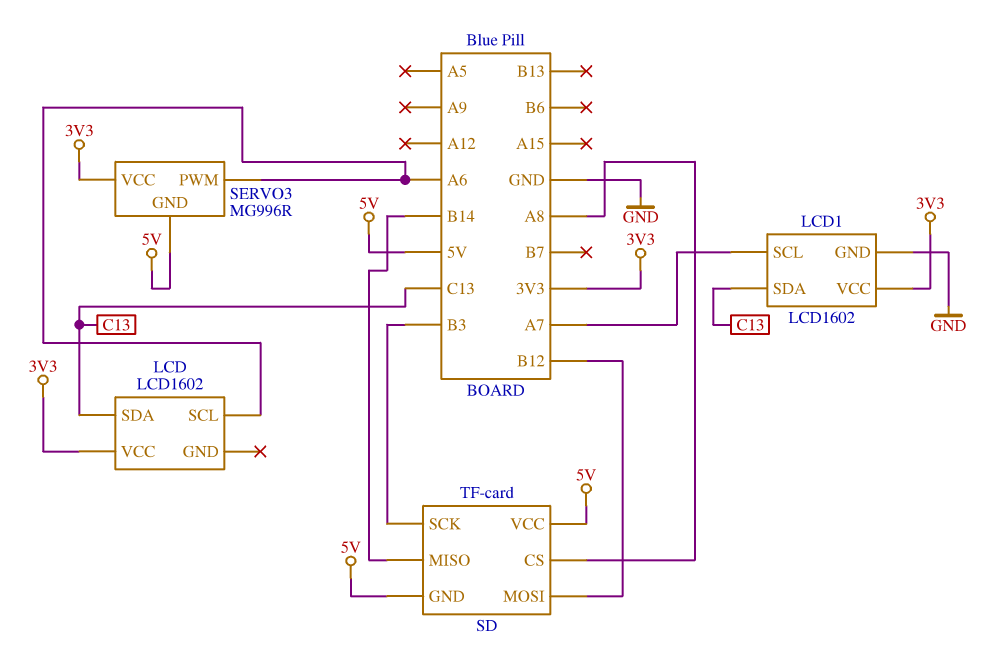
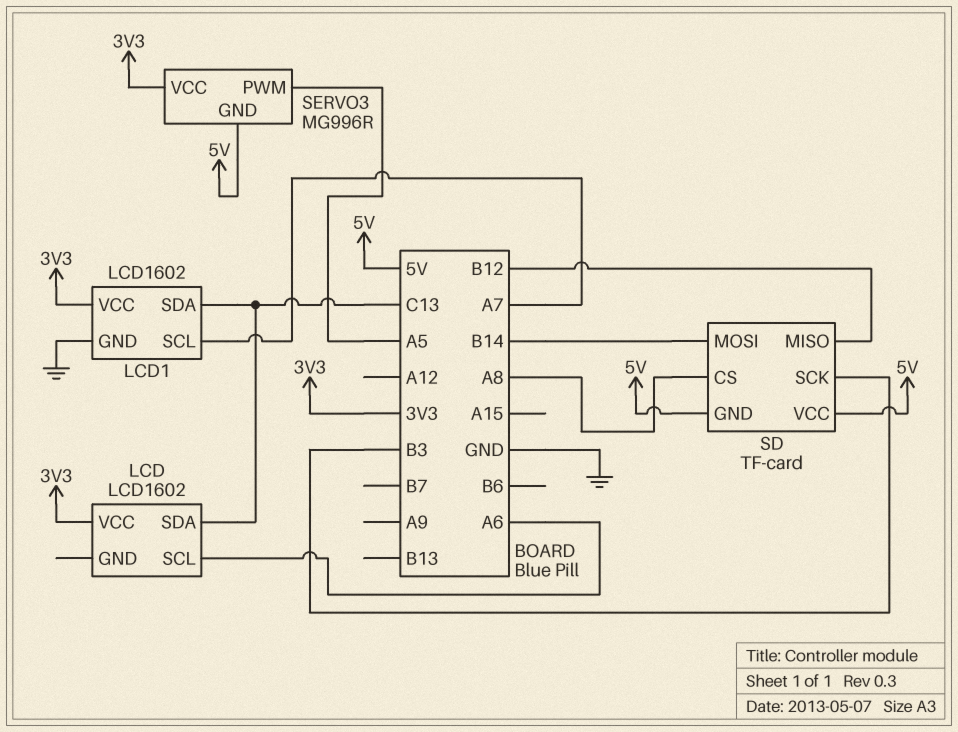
SD pin MISO: B14 -> B12
SD pin MOSI: B12 -> B14
SERVO3 pin PWM: A6 -> A5

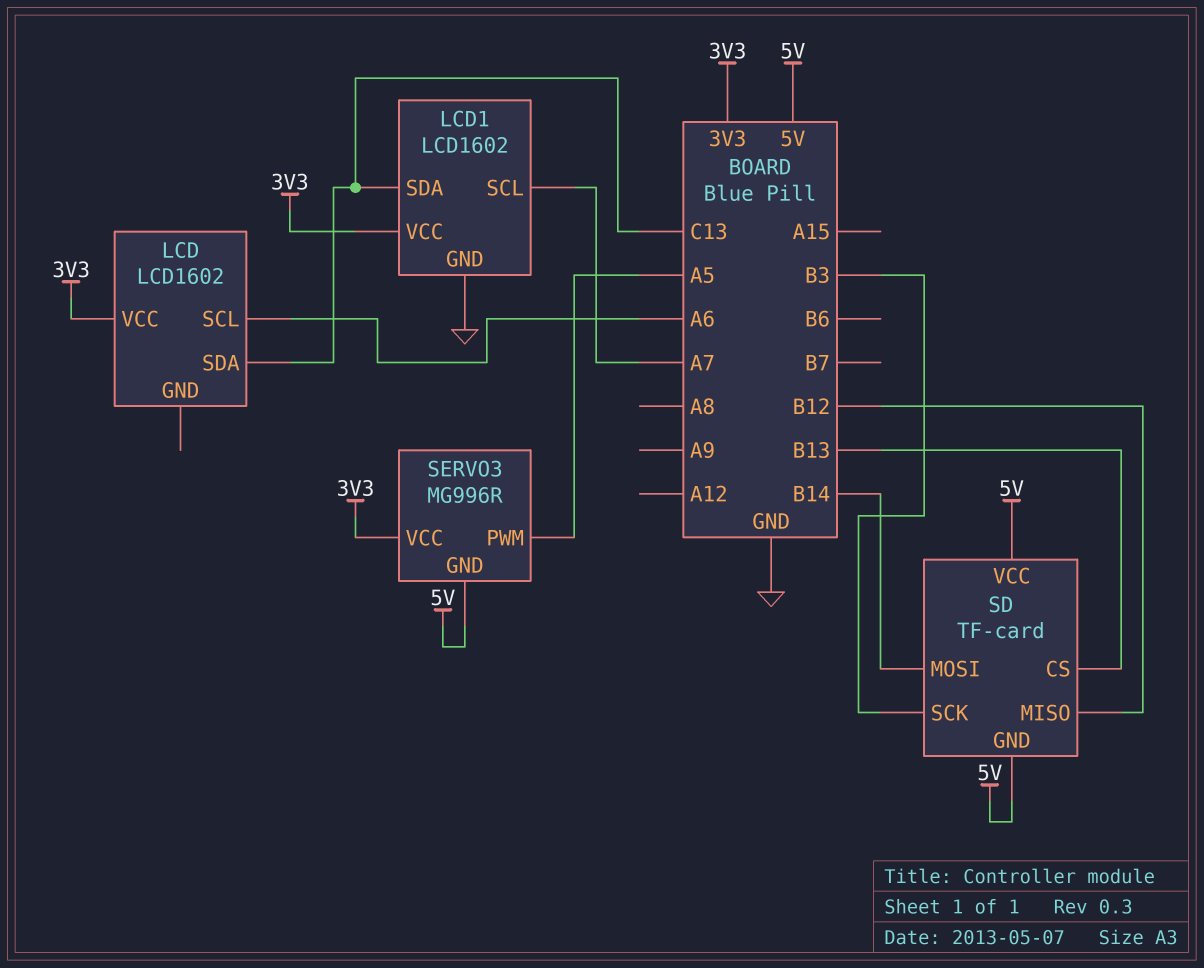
SD pin CS: A8 -> B13

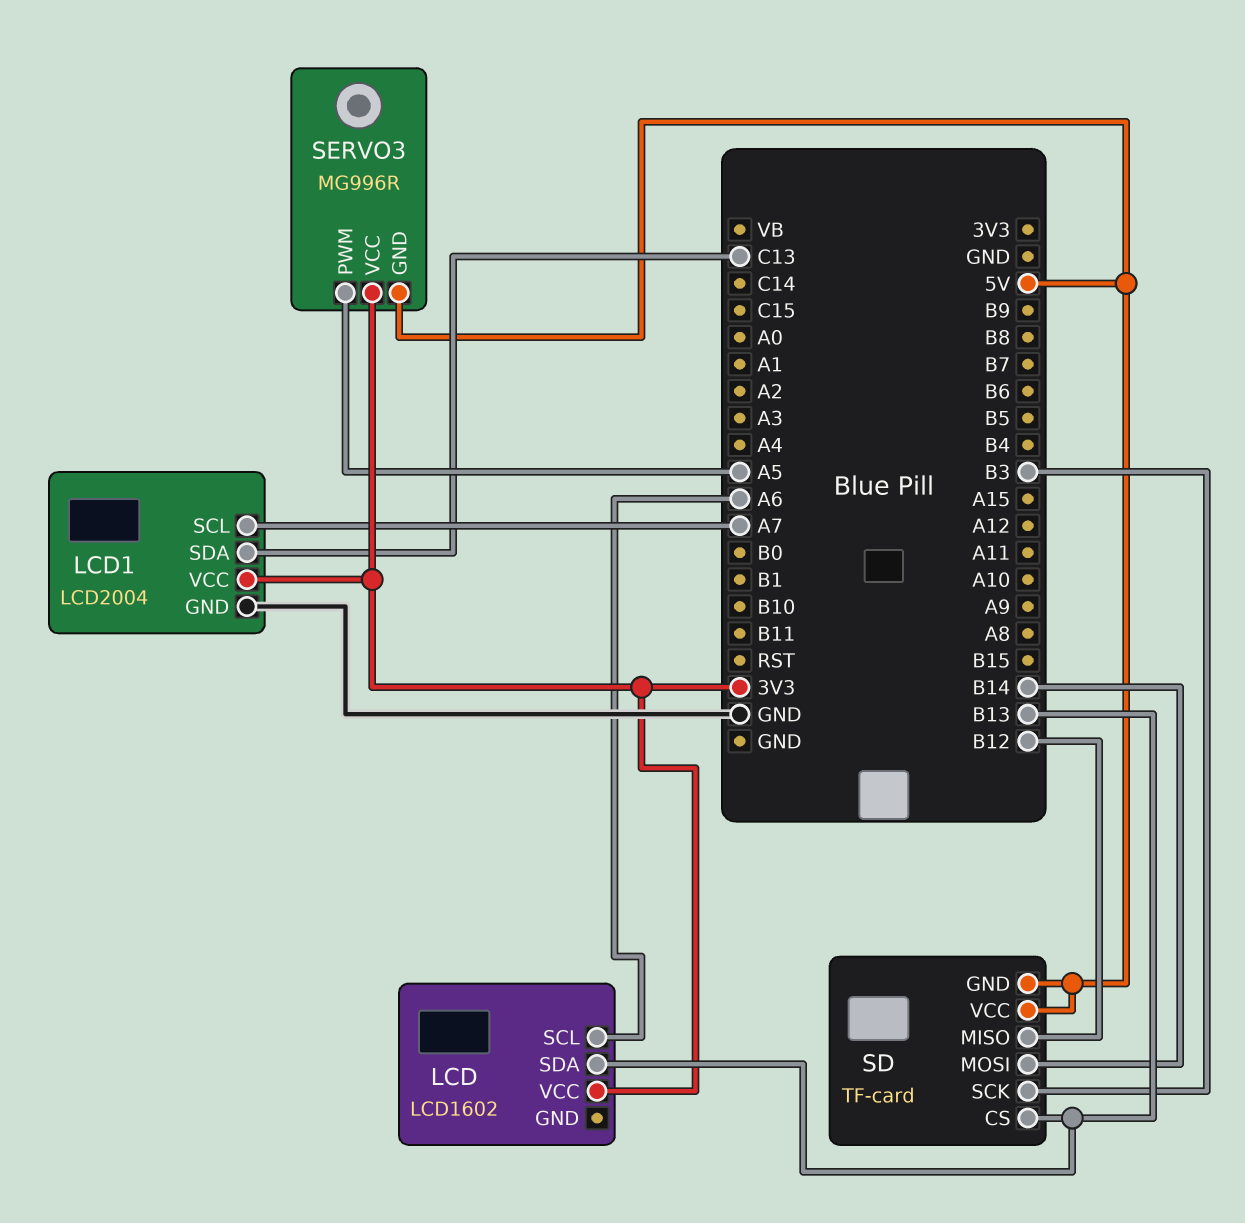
LCD pin SDA: C13 -> B13
LCD1: LCD1602 -> LCD2004

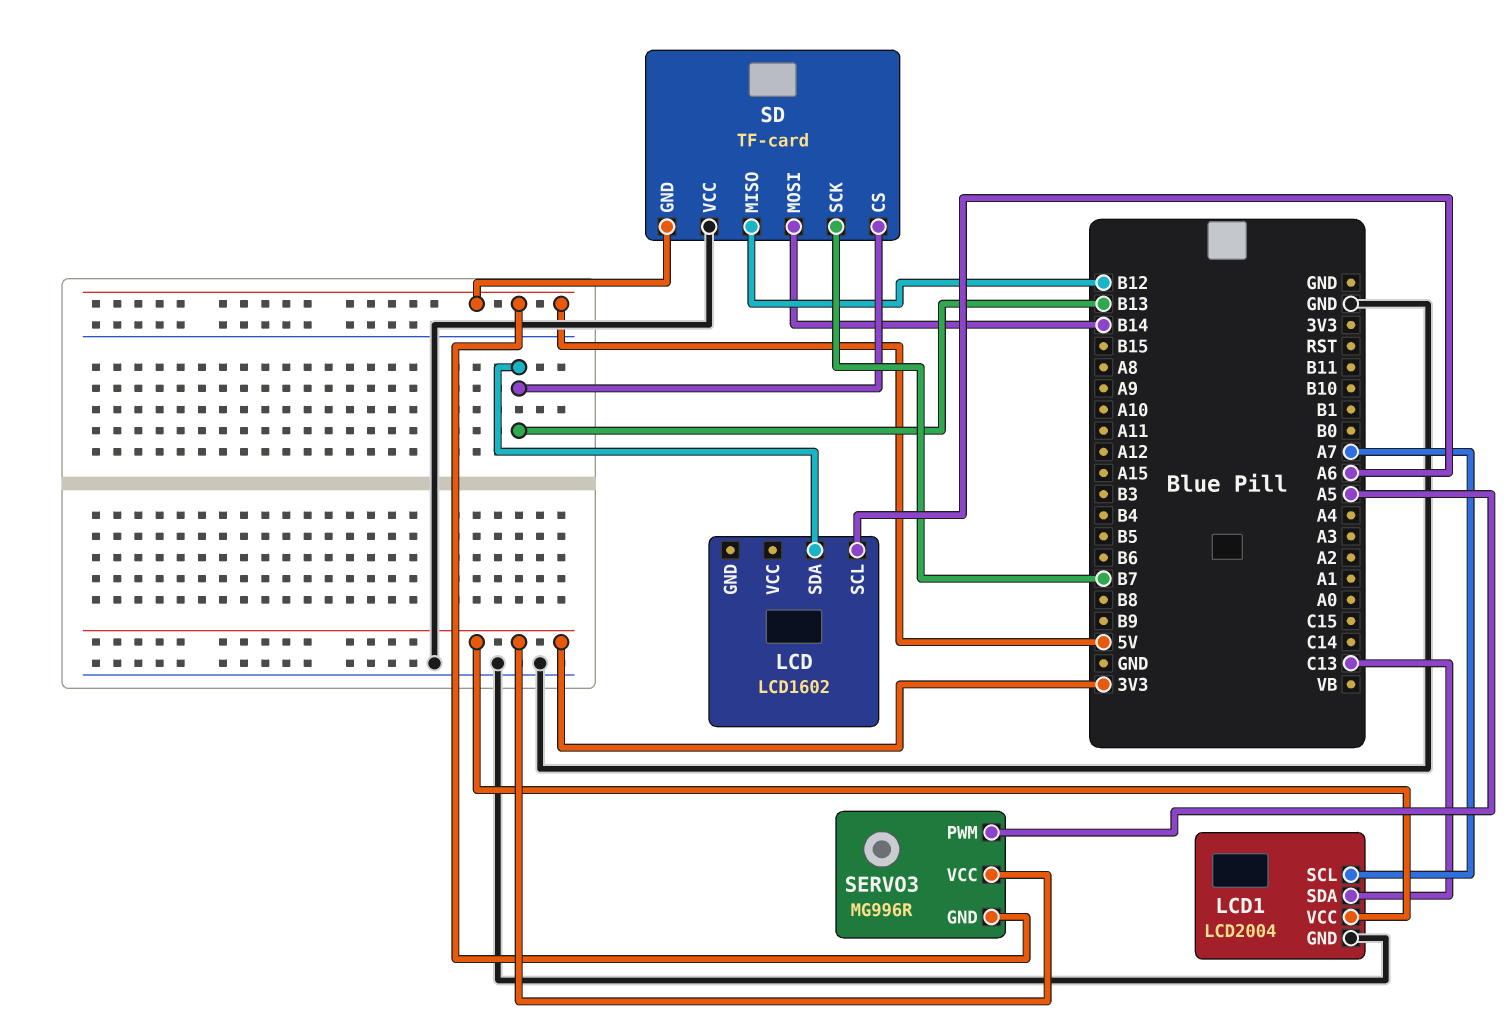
LCD pin VCC: 3V3 -> none
SD pin SCK: B3 -> B7
SD pin VCC: 5V -> GND

